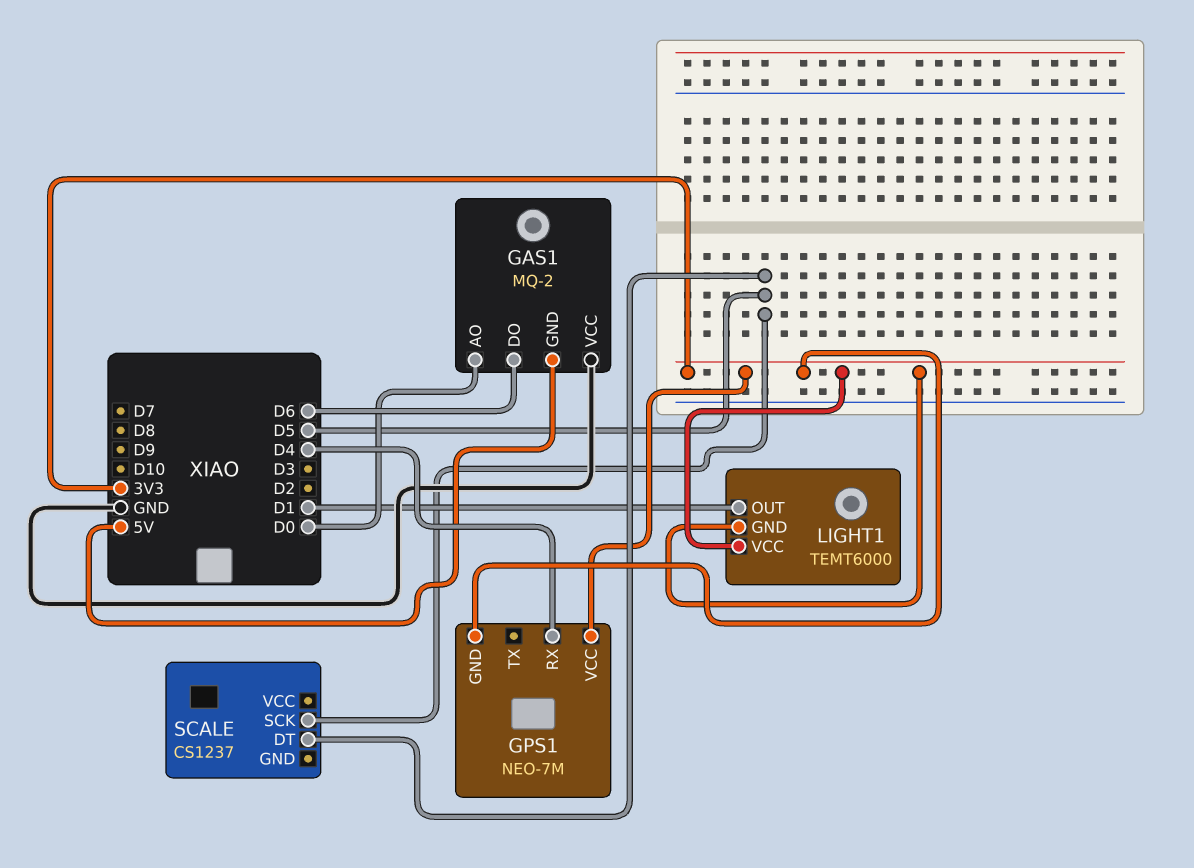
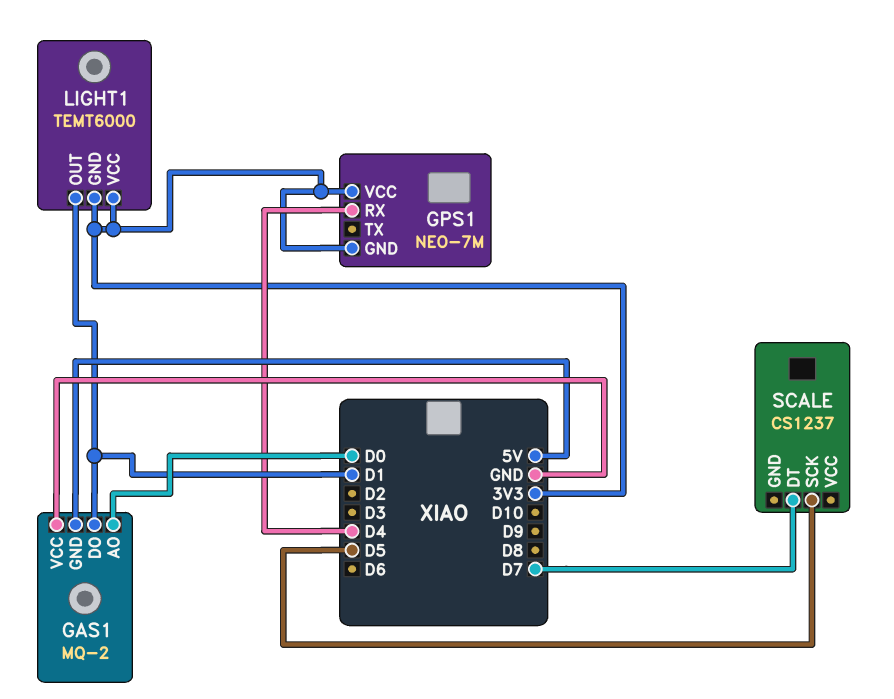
GAS1 pin DO: D6 -> D1
SCALE pin DT: D5 -> D7

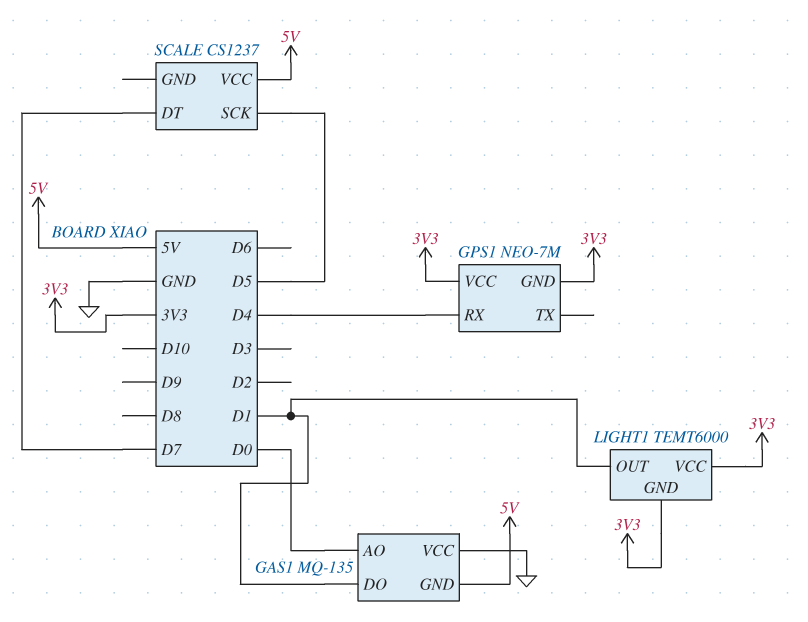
GAS1: MQ-2 -> MQ-135
SCALE pin VCC: none -> 5V

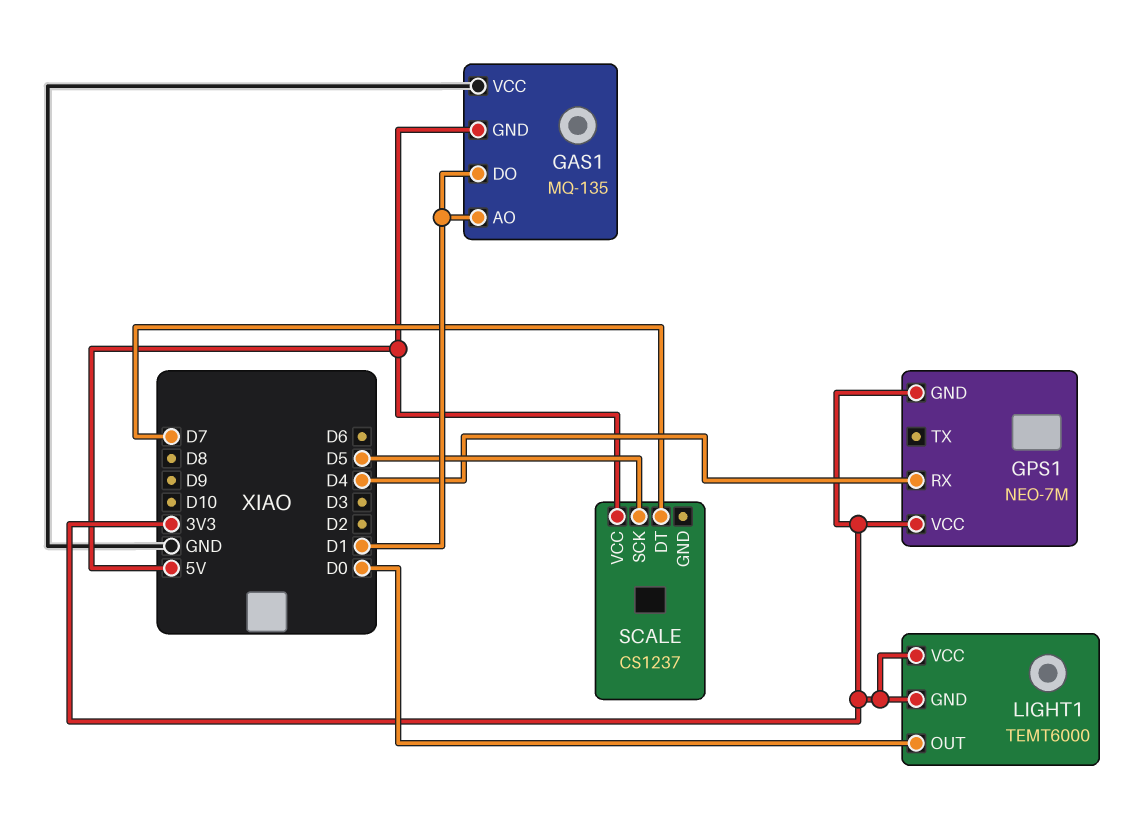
GAS1 pin AO: D0 -> D1
LIGHT1 pin OUT: D1 -> D0

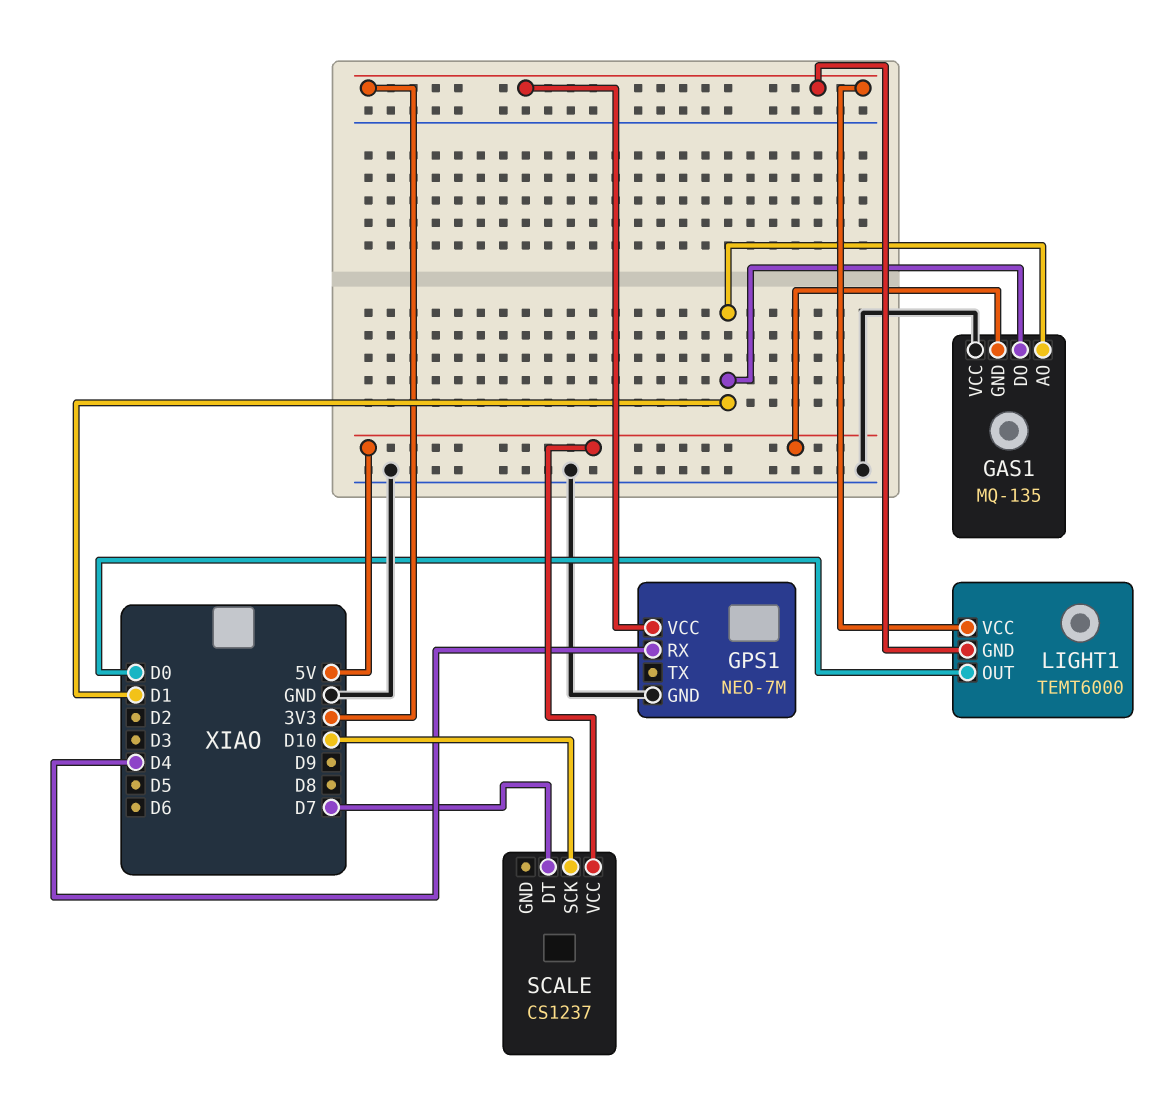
GPS1 pin GND: 3V3 -> GND
SCALE pin SCK: D5 -> D10

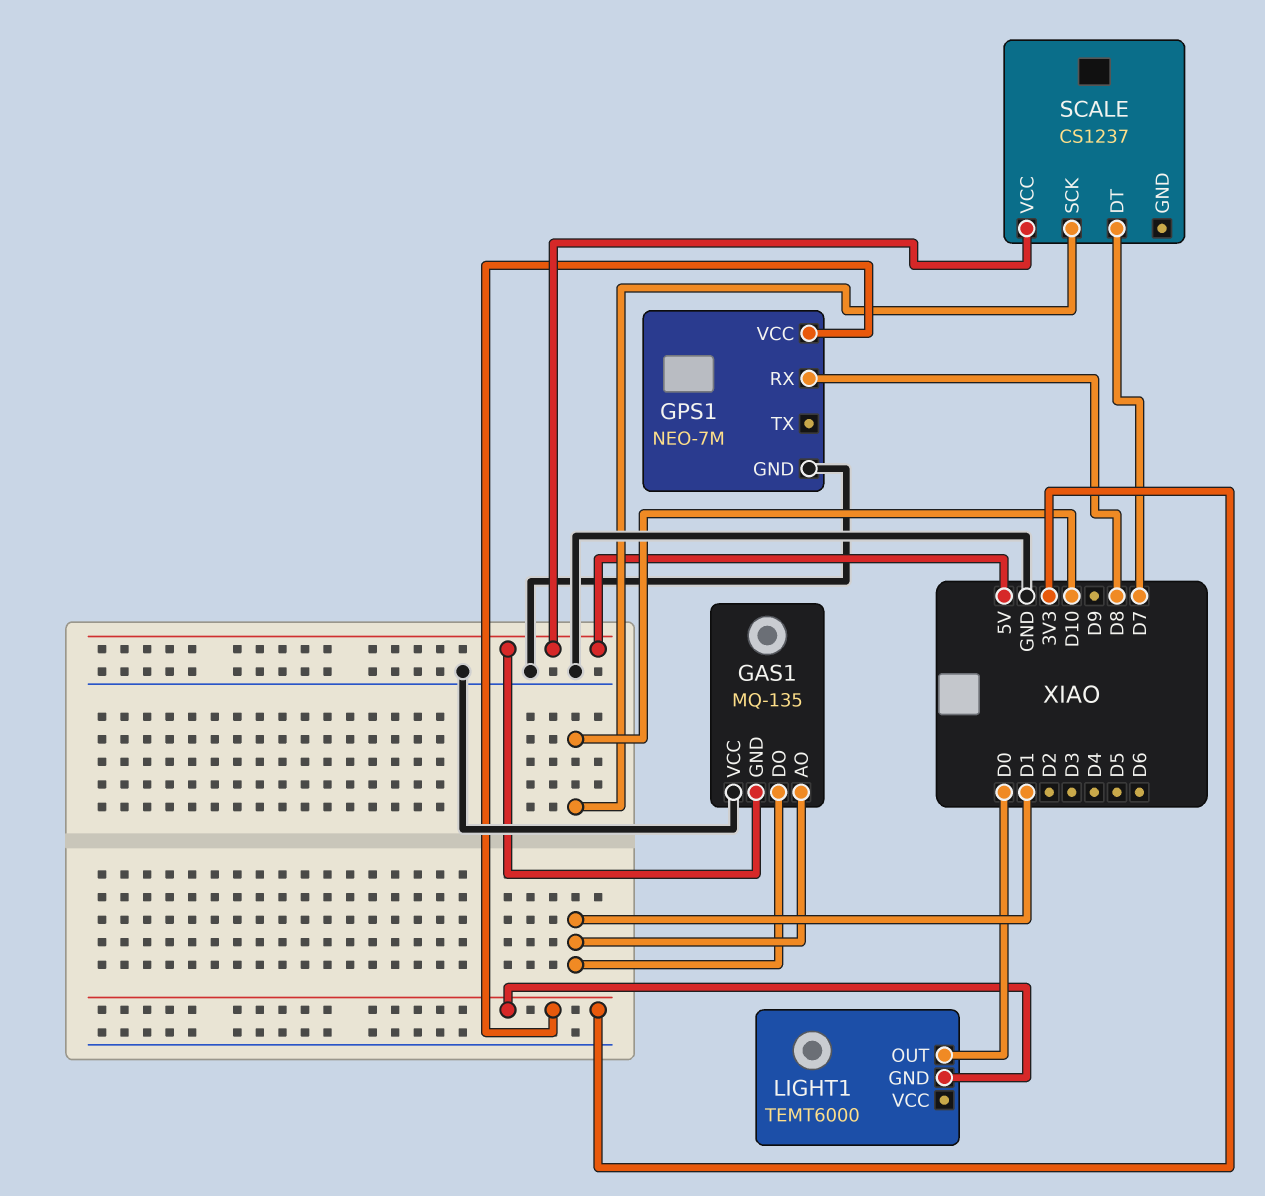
GPS1 pin RX: D4 -> D8
LIGHT1 pin VCC: 3V3 -> none

